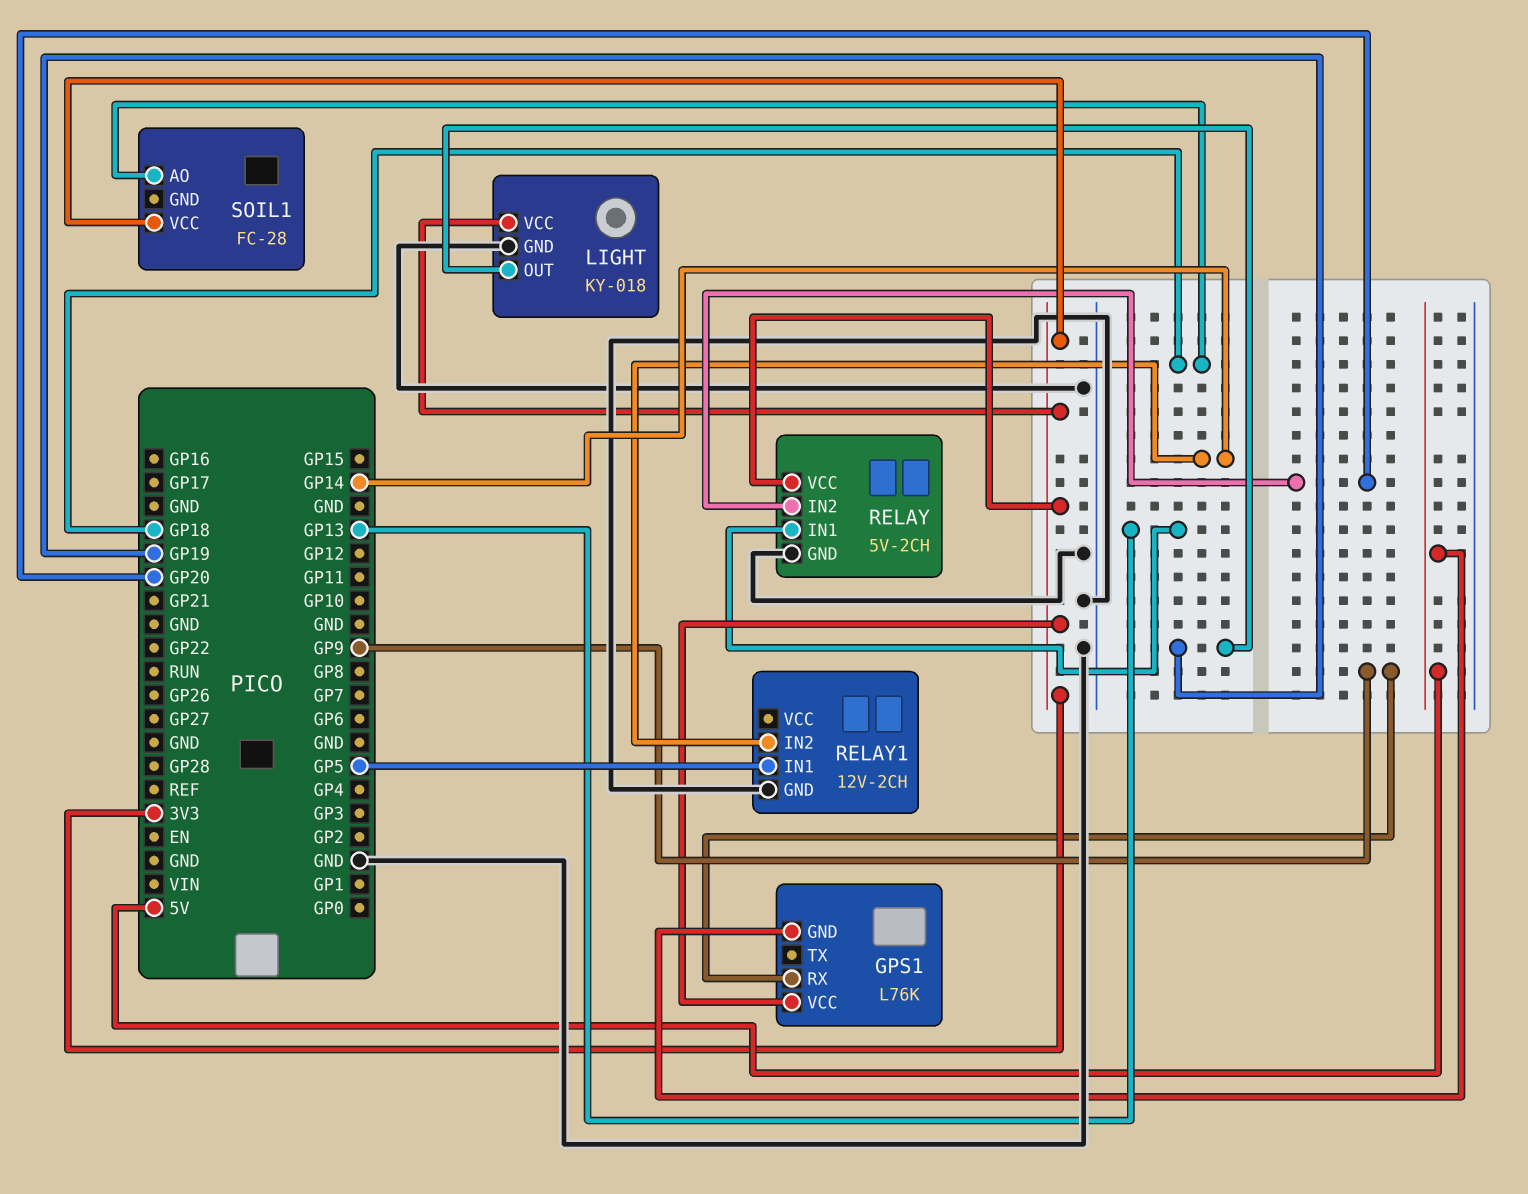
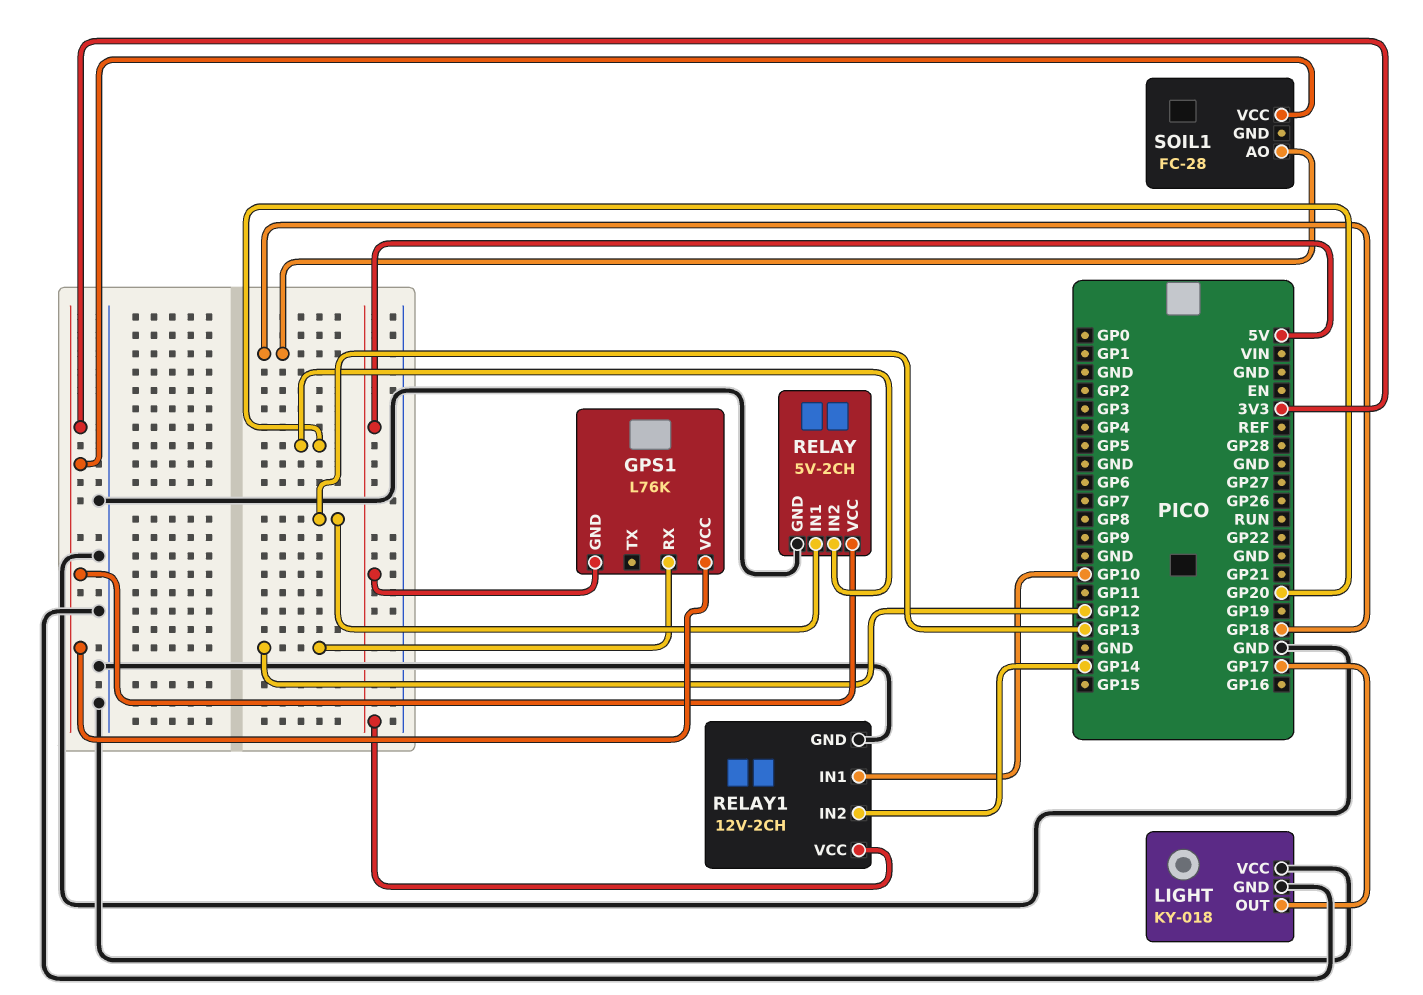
GPS1 pin RX: GP9 -> GP12
LIGHT pin OUT: GP19 -> GP17
LIGHT pin VCC: 3V3 -> GND
RELAY1 pin IN1: GP5 -> GP10
RELAY1 pin VCC: none -> 5V

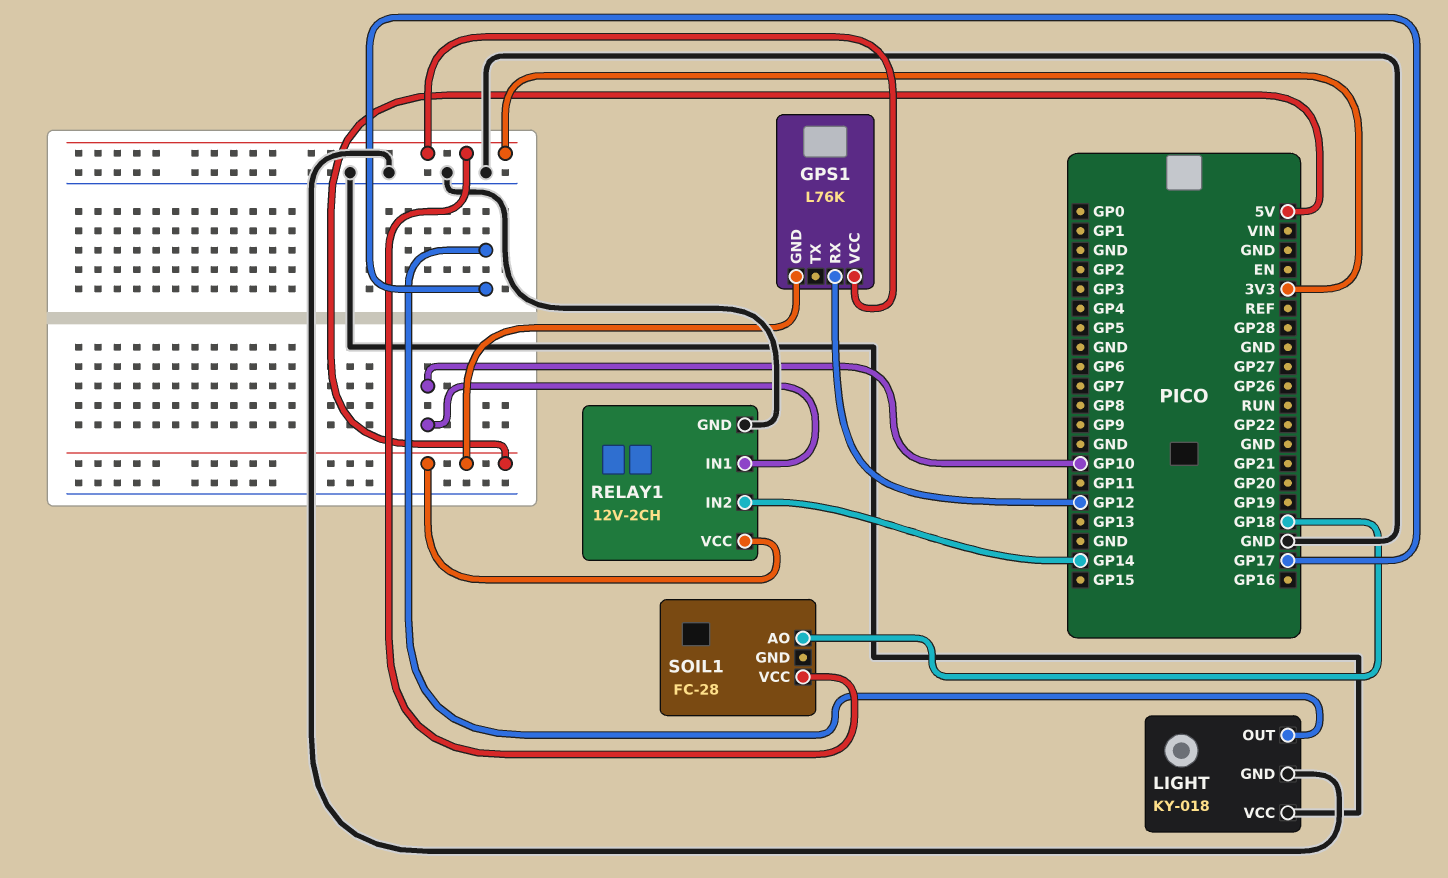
RELAY: 5V-2CH -> none
RELAY pin GND: GND -> none
RELAY pin IN1: GP13 -> none
RELAY pin IN2: GP20 -> none
RELAY pin VCC: 3V3 -> none

